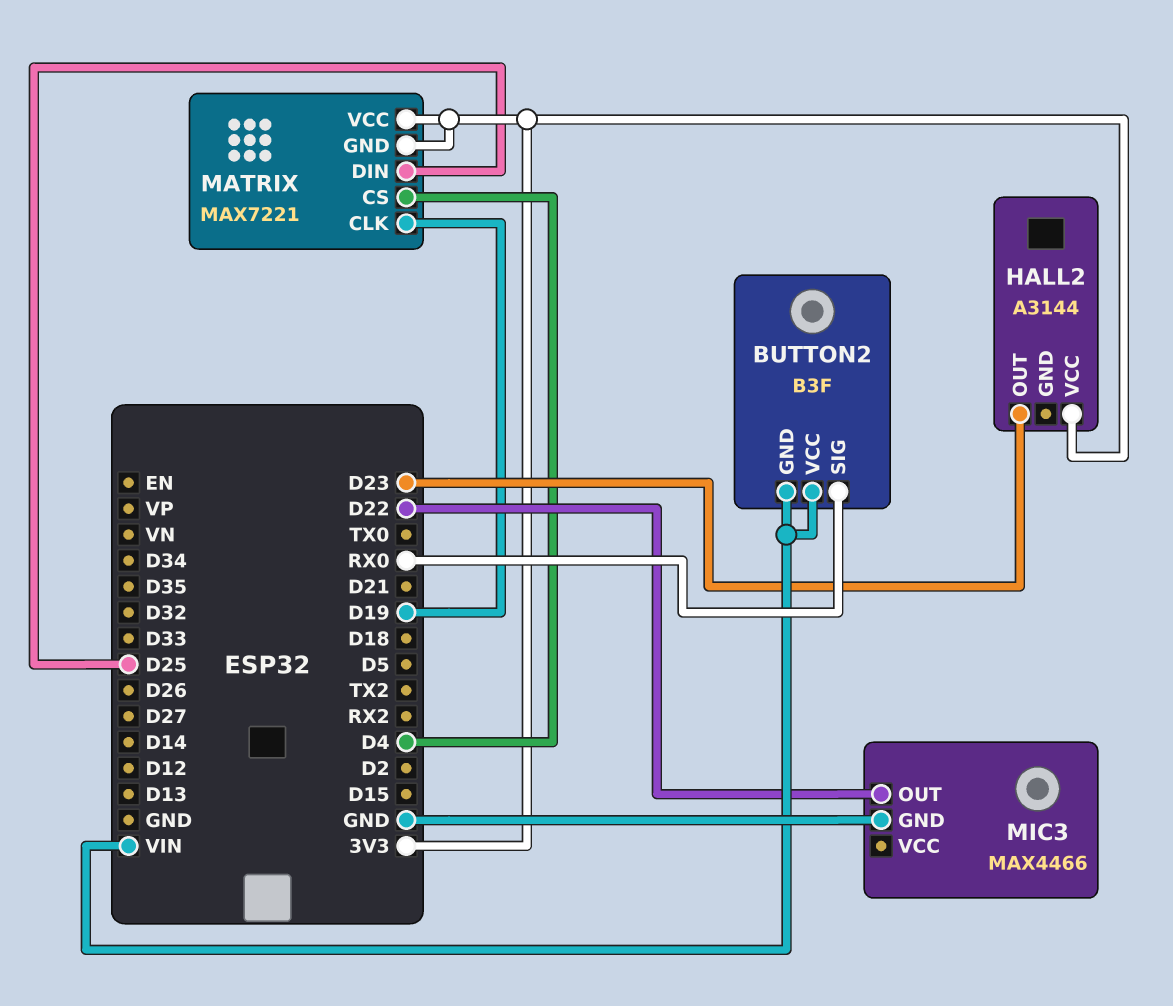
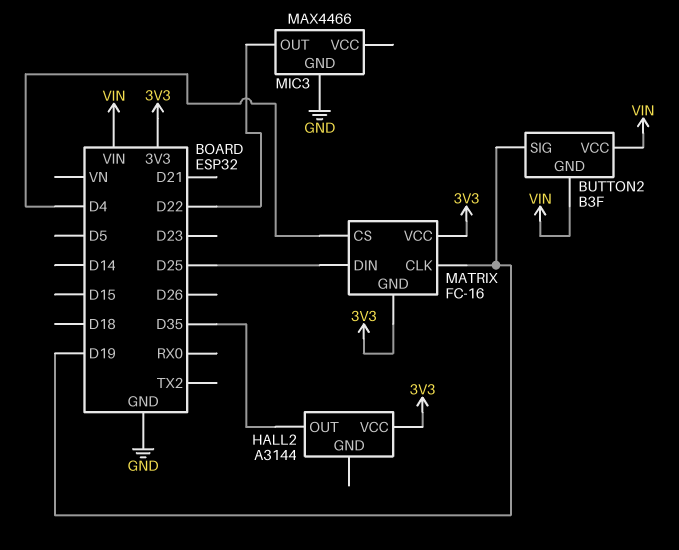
BUTTON2 pin SIG: RX0 -> D19
HALL2 pin OUT: D23 -> D35
MATRIX: MAX7221 -> FC-16

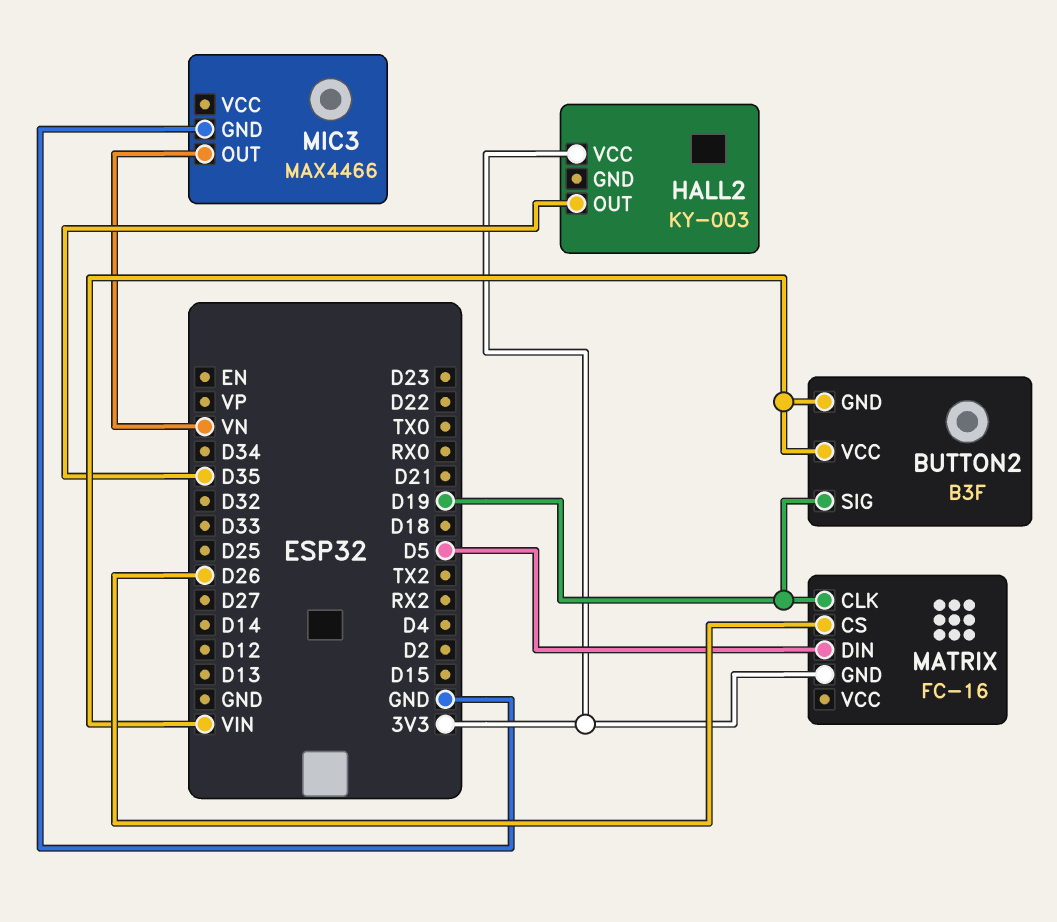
HALL2: A3144 -> KY-003
MATRIX pin CS: D4 -> D26
MATRIX pin DIN: D25 -> D5
MATRIX pin VCC: 3V3 -> none
MIC3 pin OUT: D22 -> VN

